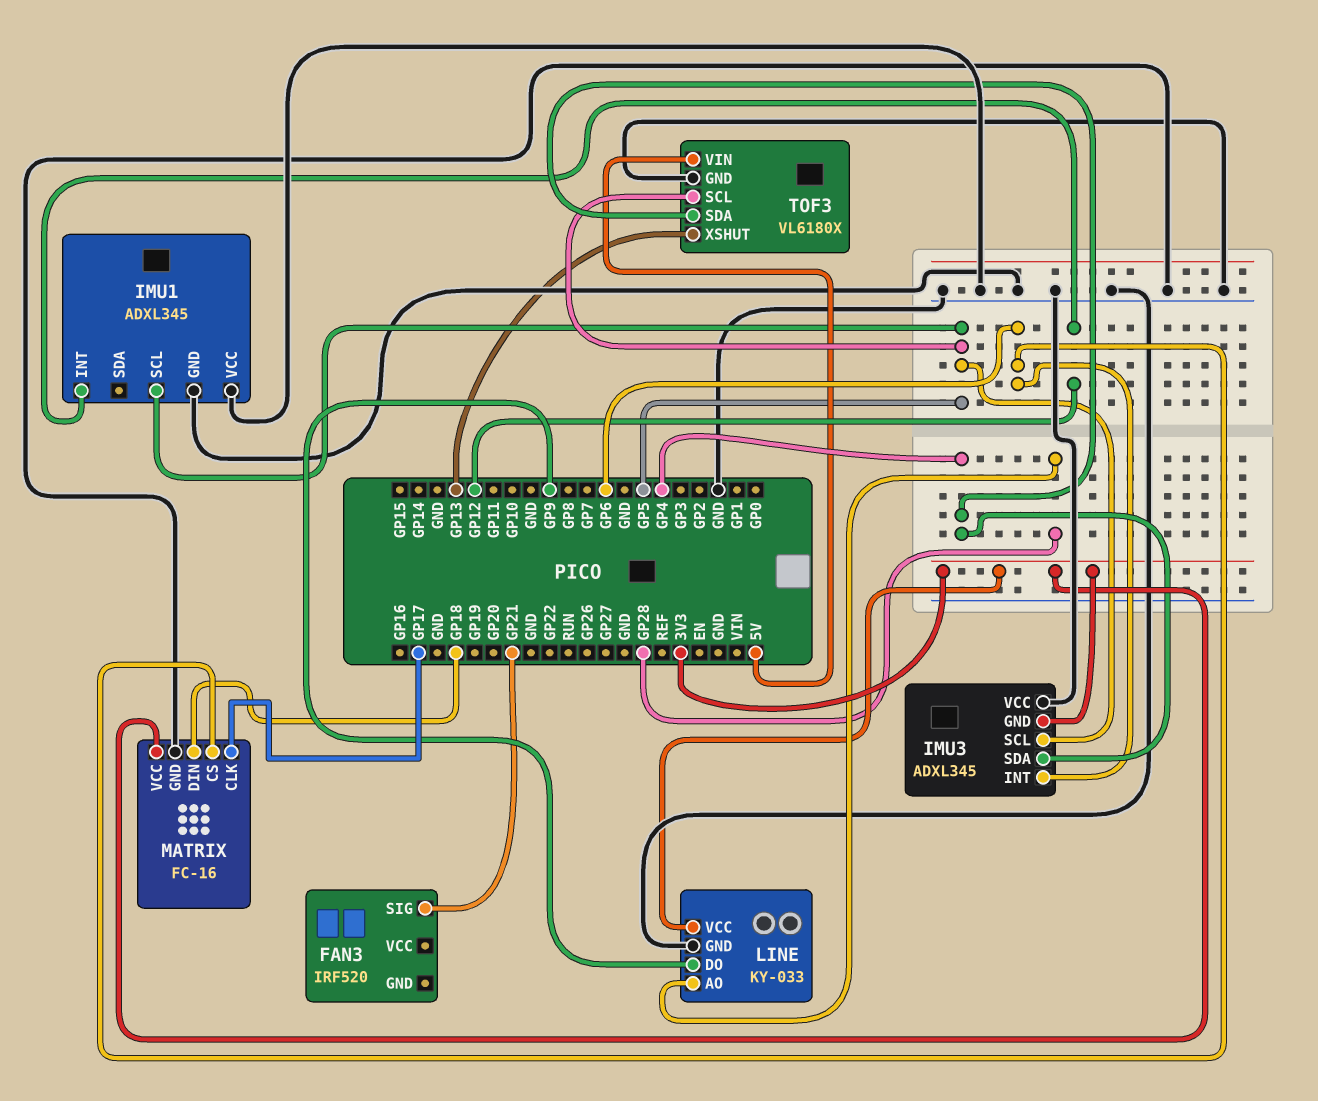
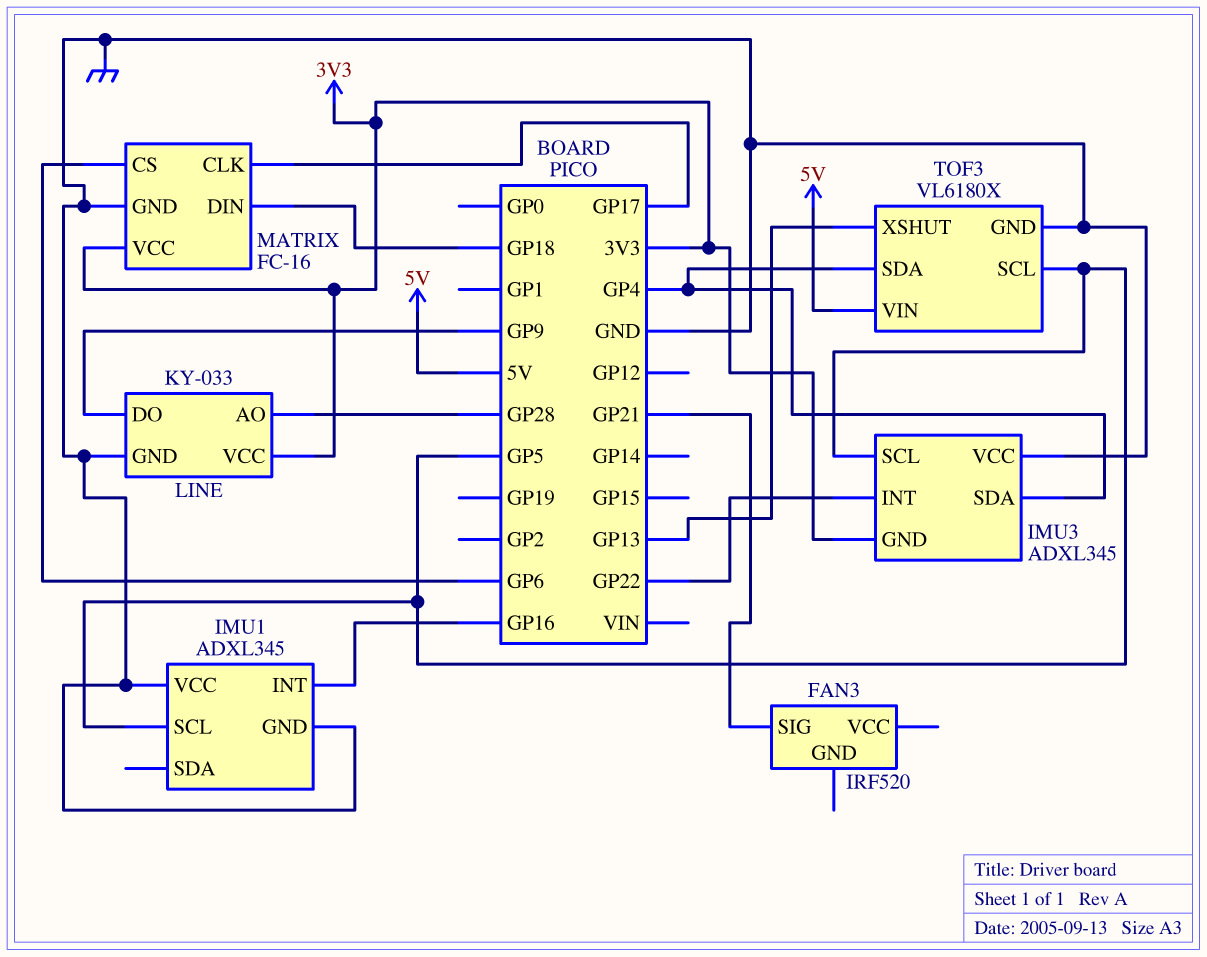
IMU1 pin INT: GP12 -> GP16
IMU3 pin INT: GP6 -> GP22

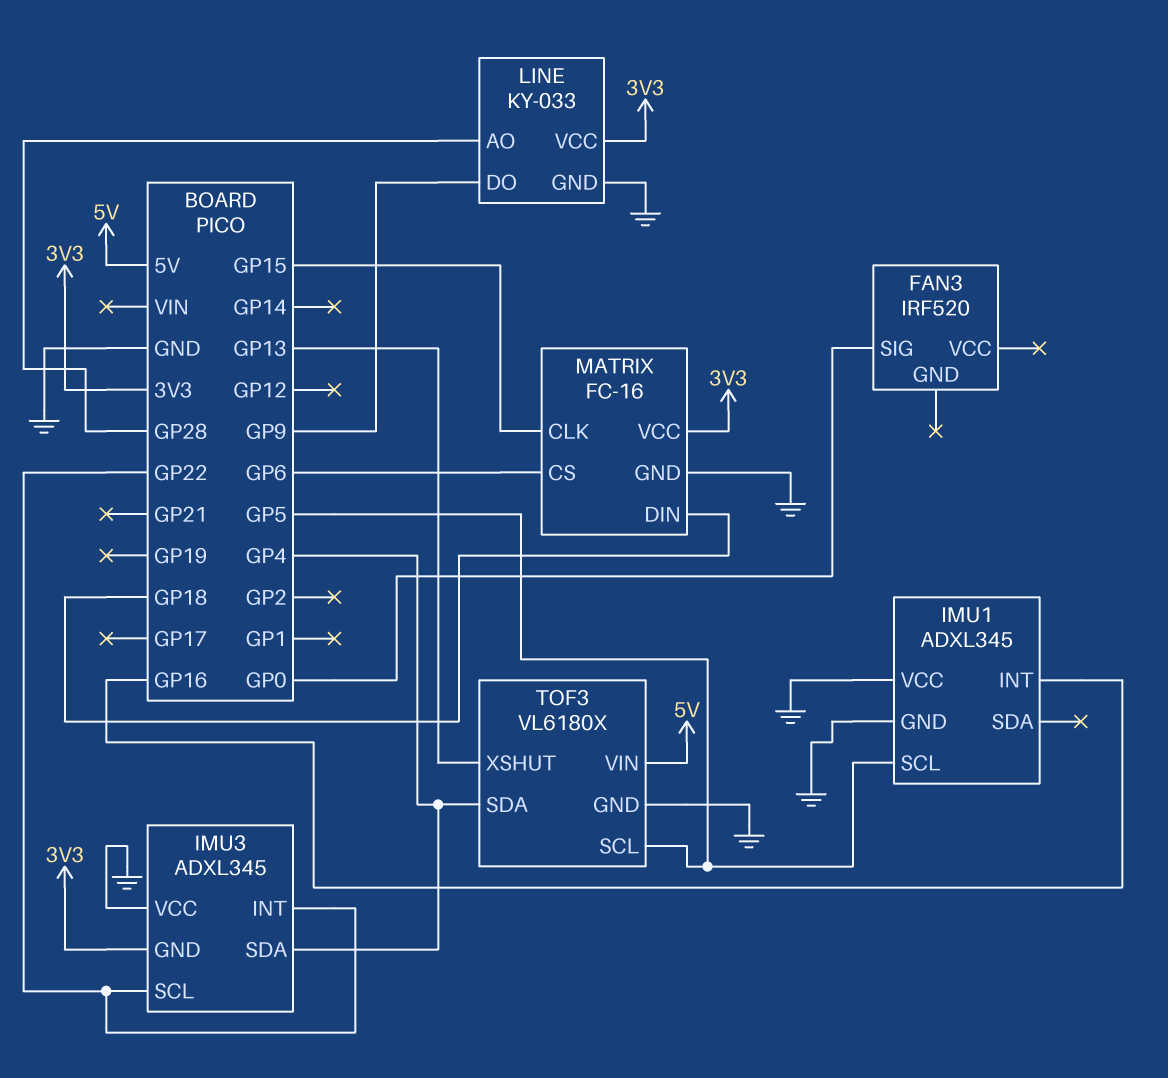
FAN3 pin SIG: GP21 -> GP0
IMU3 pin SCL: GP5 -> GP22
MATRIX pin CLK: GP17 -> GP15

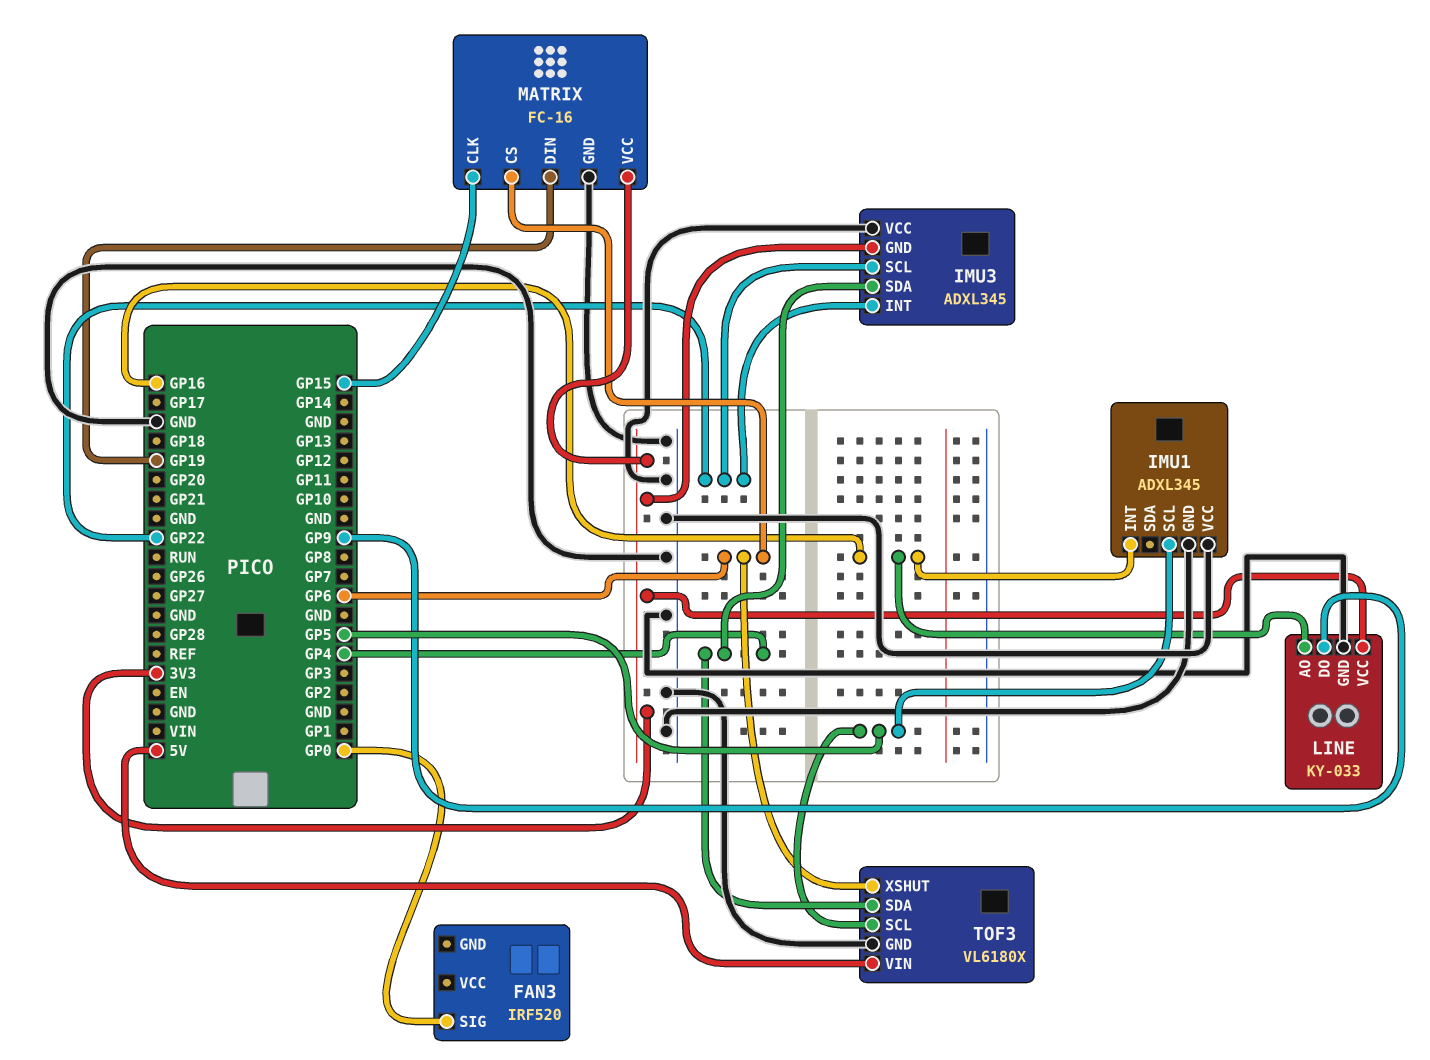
LINE pin AO: GP28 -> GP16
MATRIX pin DIN: GP18 -> GP19
TOF3 pin XSHUT: GP13 -> GP6

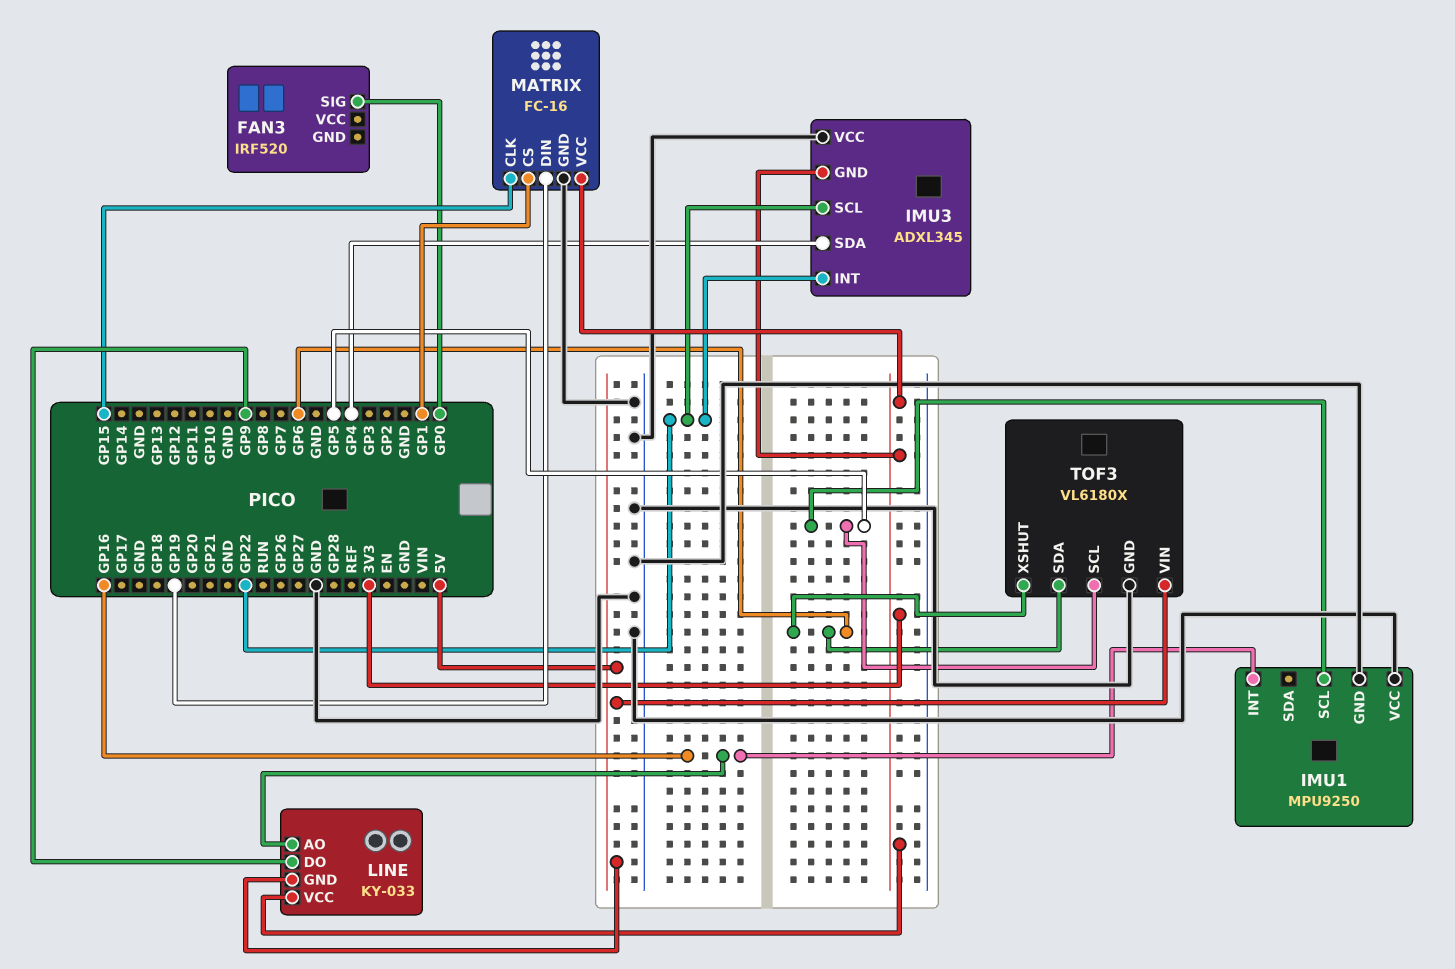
IMU1: ADXL345 -> MPU9250
LINE pin GND: GND -> 5V
MATRIX pin CS: GP6 -> GP1
TOF3 pin SDA: GP4 -> GP6

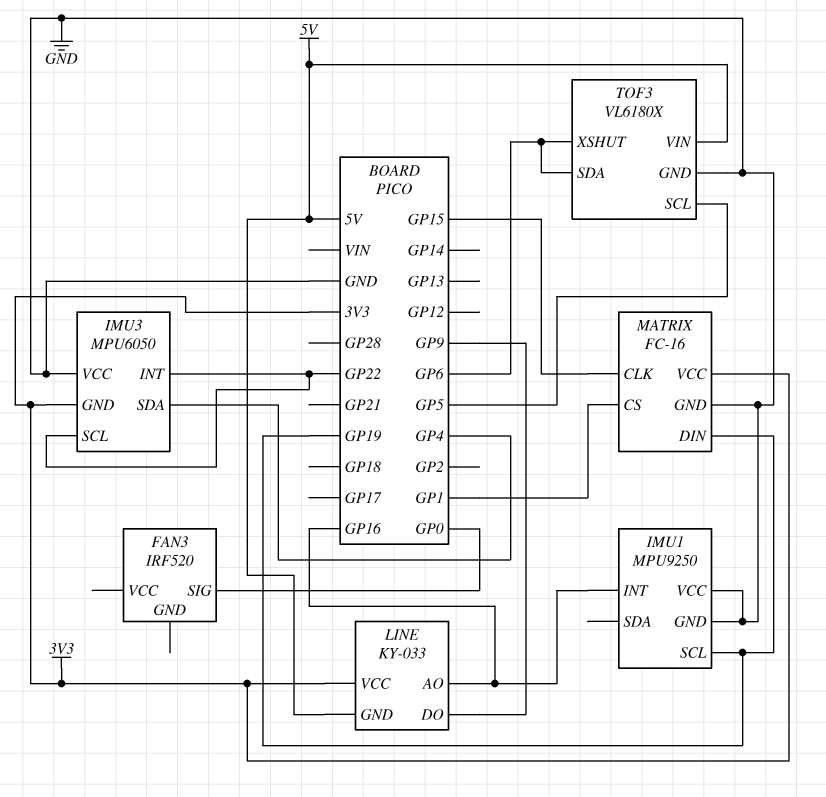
IMU1 pin SCL: GP5 -> GP19
IMU3: ADXL345 -> MPU6050

